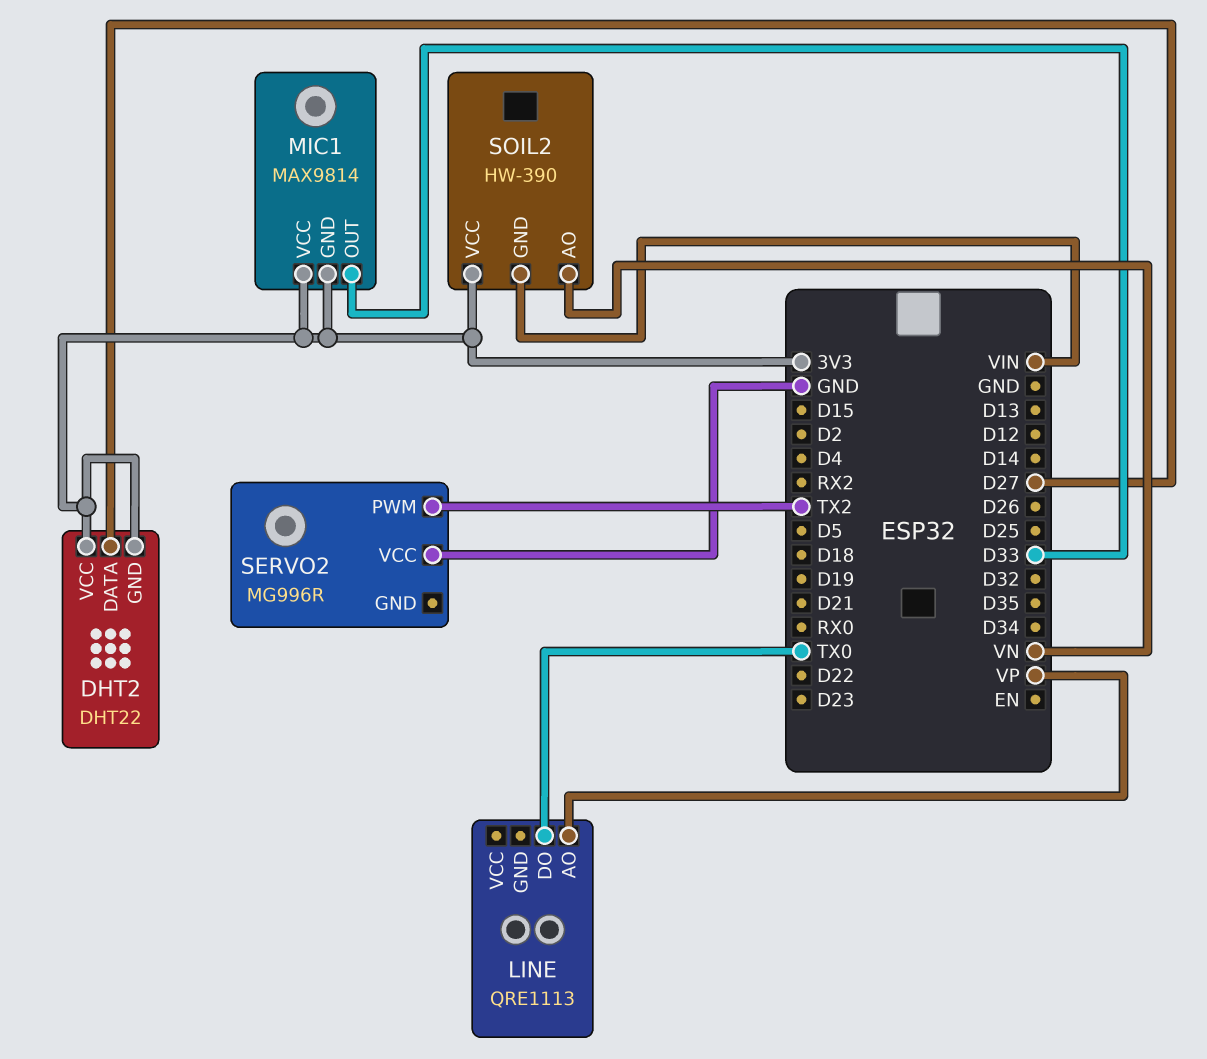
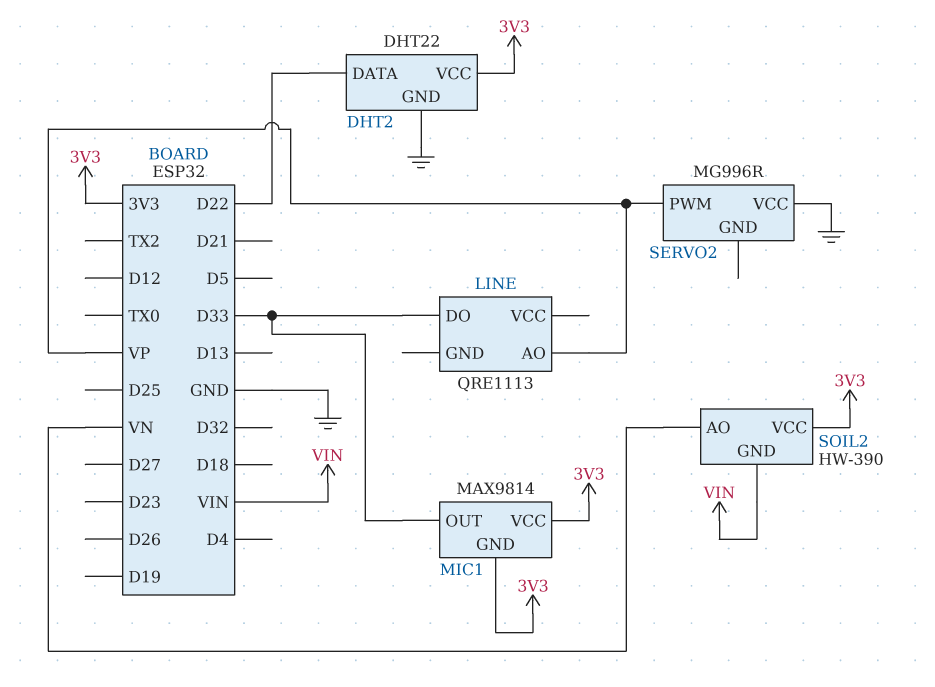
DHT2 pin DATA: D27 -> D22
DHT2 pin GND: 3V3 -> GND
LINE pin DO: TX0 -> D33
SERVO2 pin PWM: TX2 -> VP

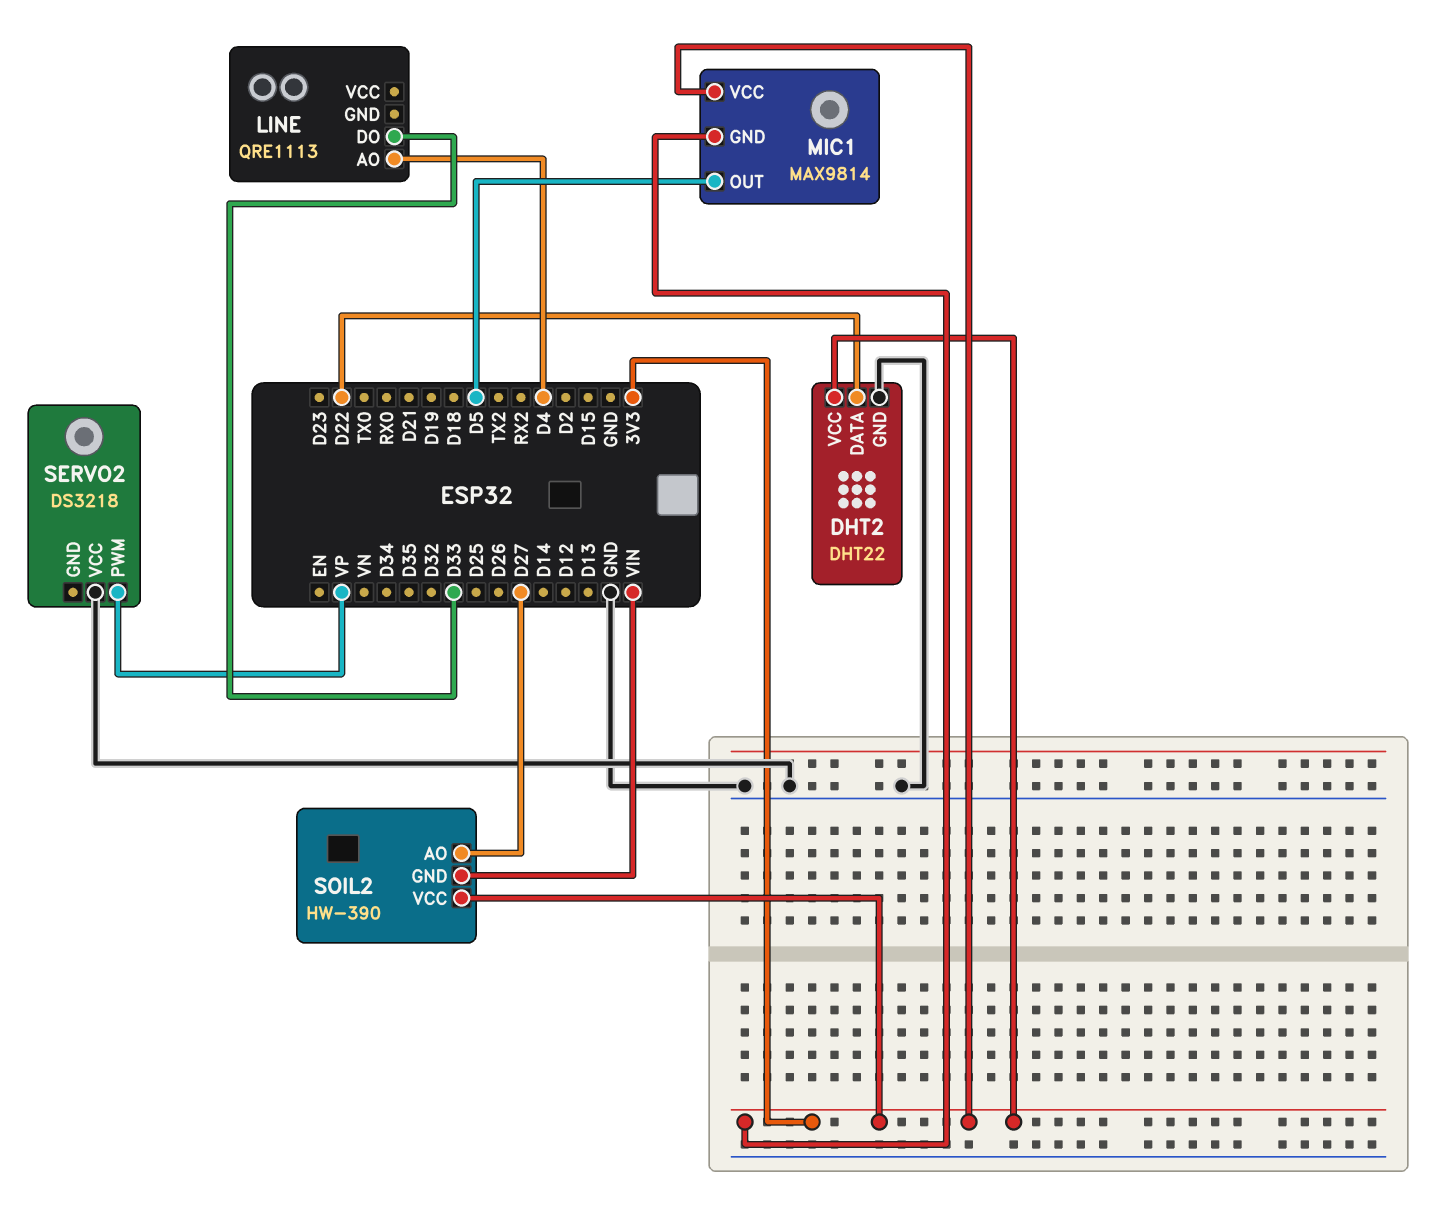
LINE pin AO: VP -> D4
MIC1 pin OUT: D33 -> D5
SERVO2: MG996R -> DS3218
SOIL2 pin AO: VN -> D27

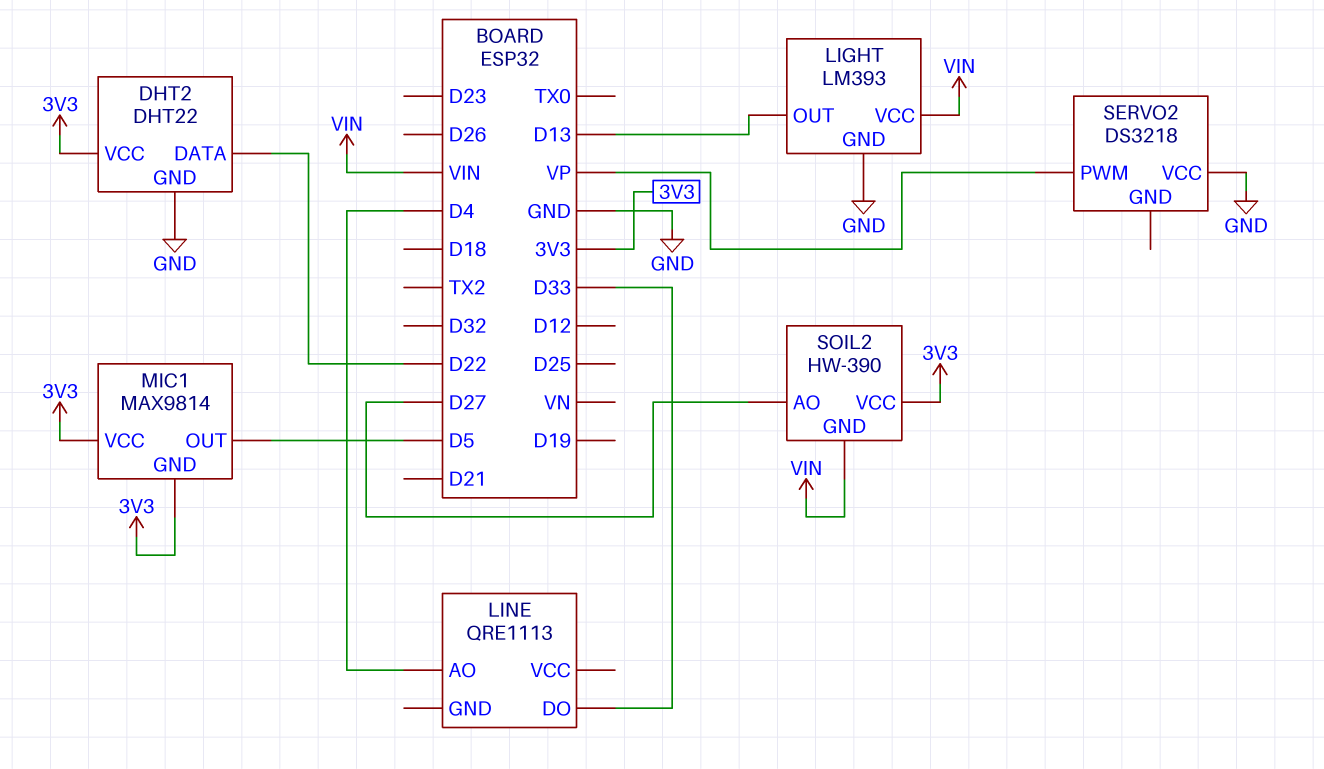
LIGHT: none -> LM393
LIGHT pin GND: none -> GND
LIGHT pin OUT: none -> D13
LIGHT pin VCC: none -> VIN

